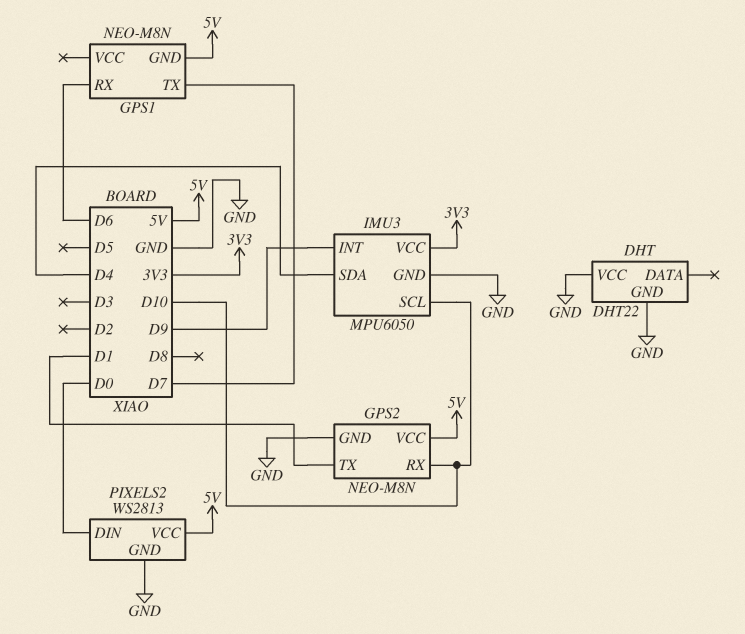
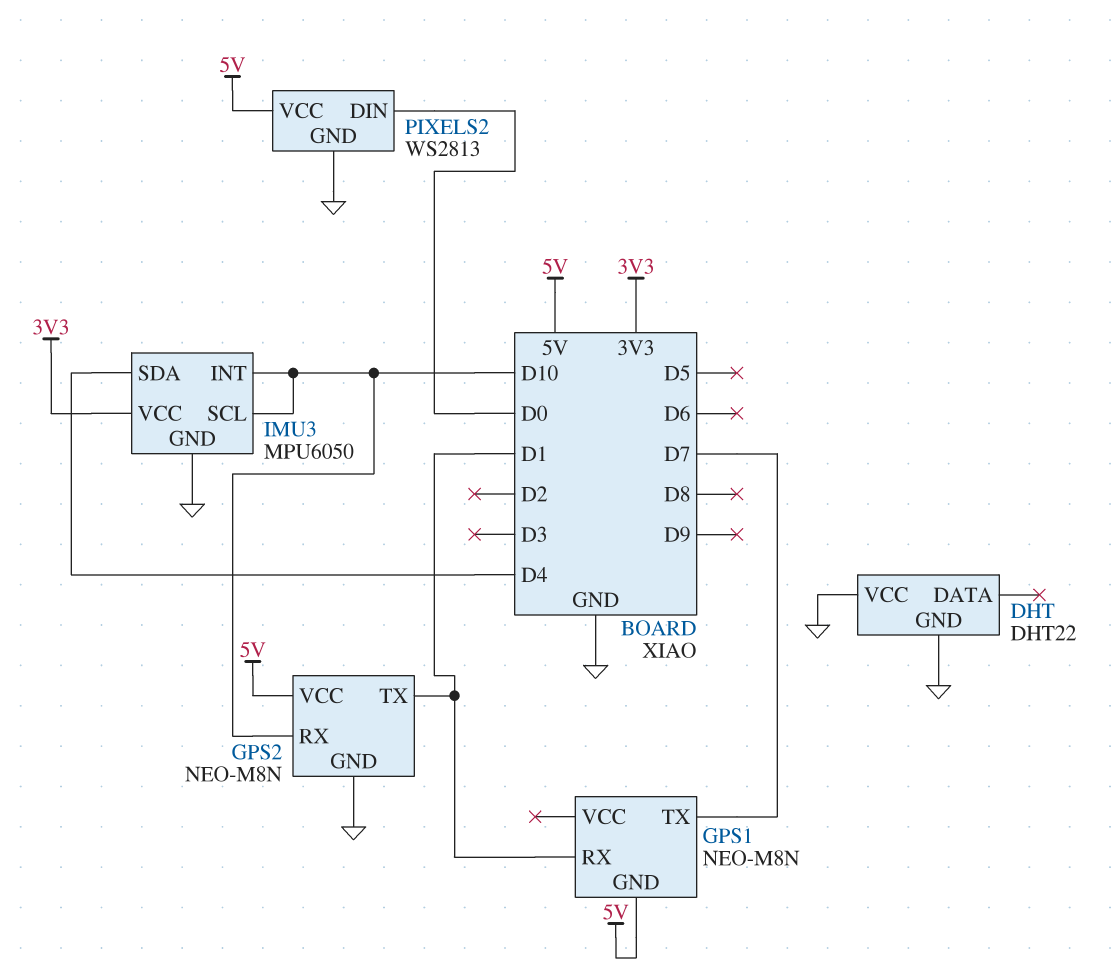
GPS1 pin RX: D6 -> D1
IMU3 pin INT: D9 -> D10

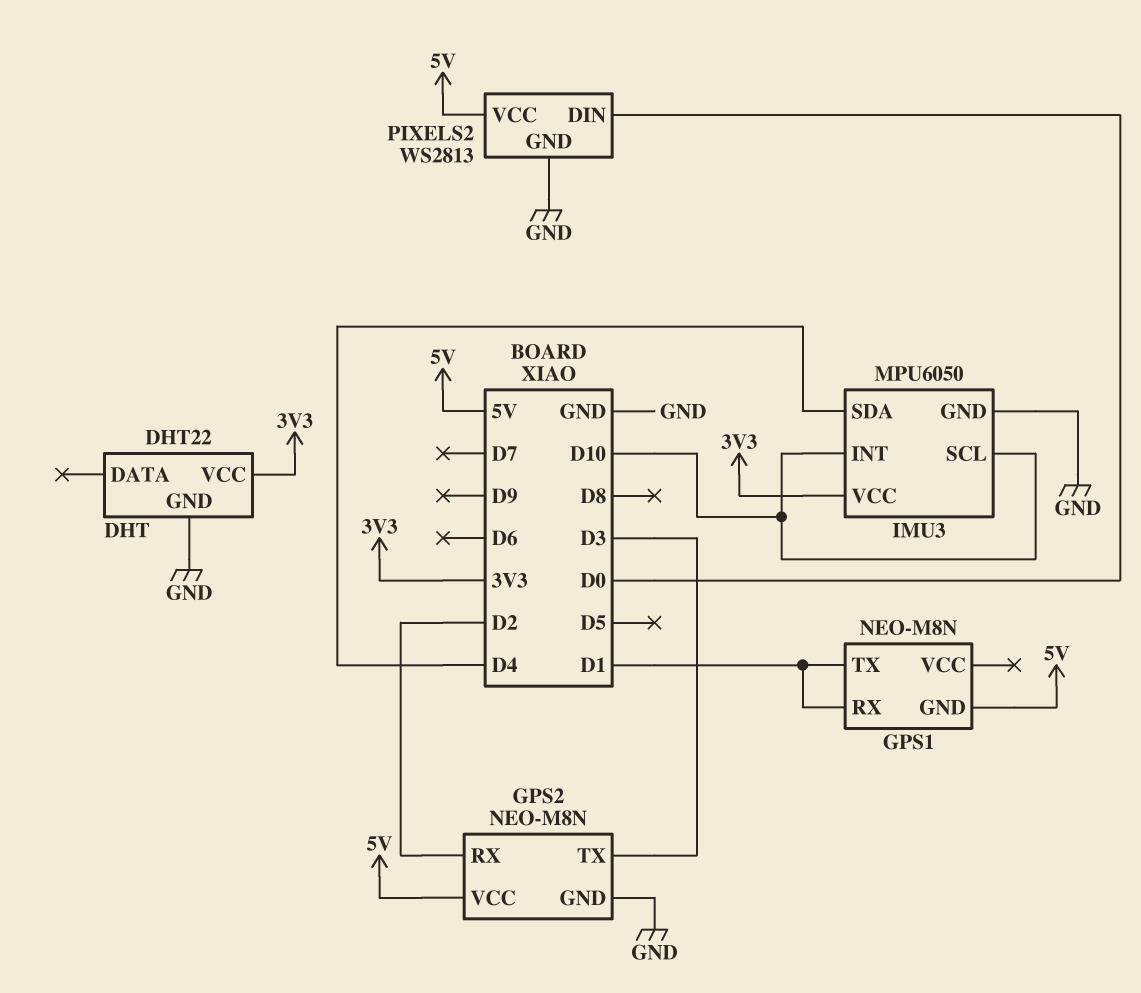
DHT pin VCC: GND -> 3V3
GPS1 pin TX: D7 -> D1
GPS2 pin RX: D10 -> D2
GPS2 pin TX: D1 -> D3

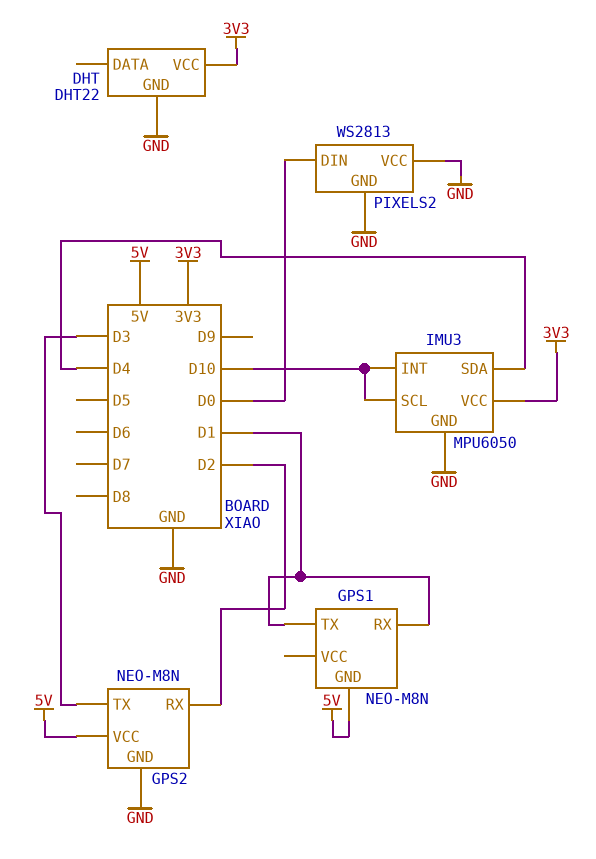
PIXELS2 pin VCC: 5V -> GND

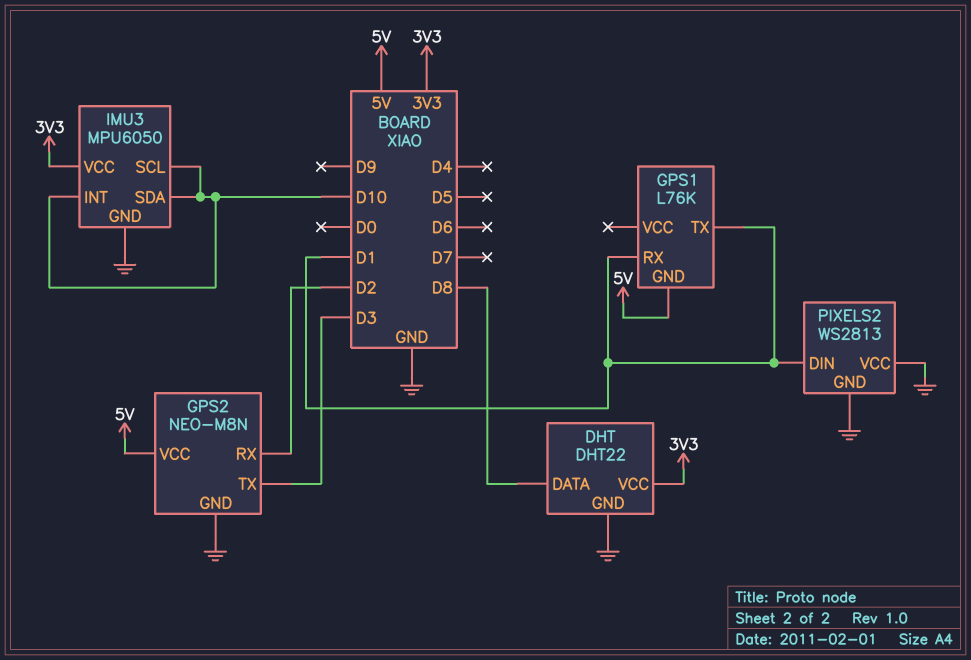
DHT pin DATA: none -> D8
GPS1: NEO-M8N -> L76K
IMU3 pin SDA: D4 -> D10
PIXELS2 pin DIN: D0 -> D1

